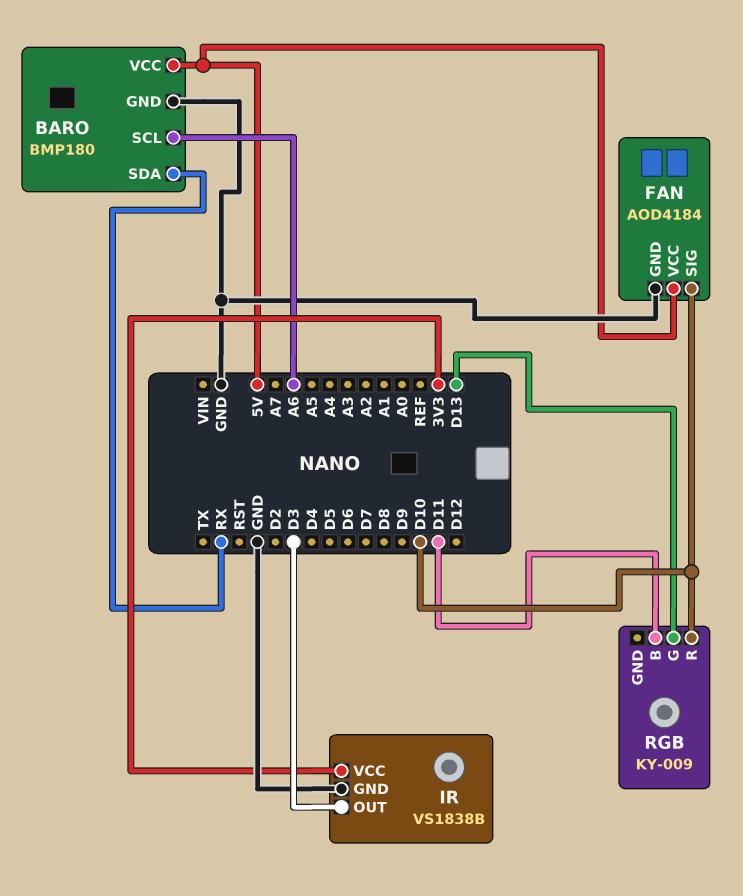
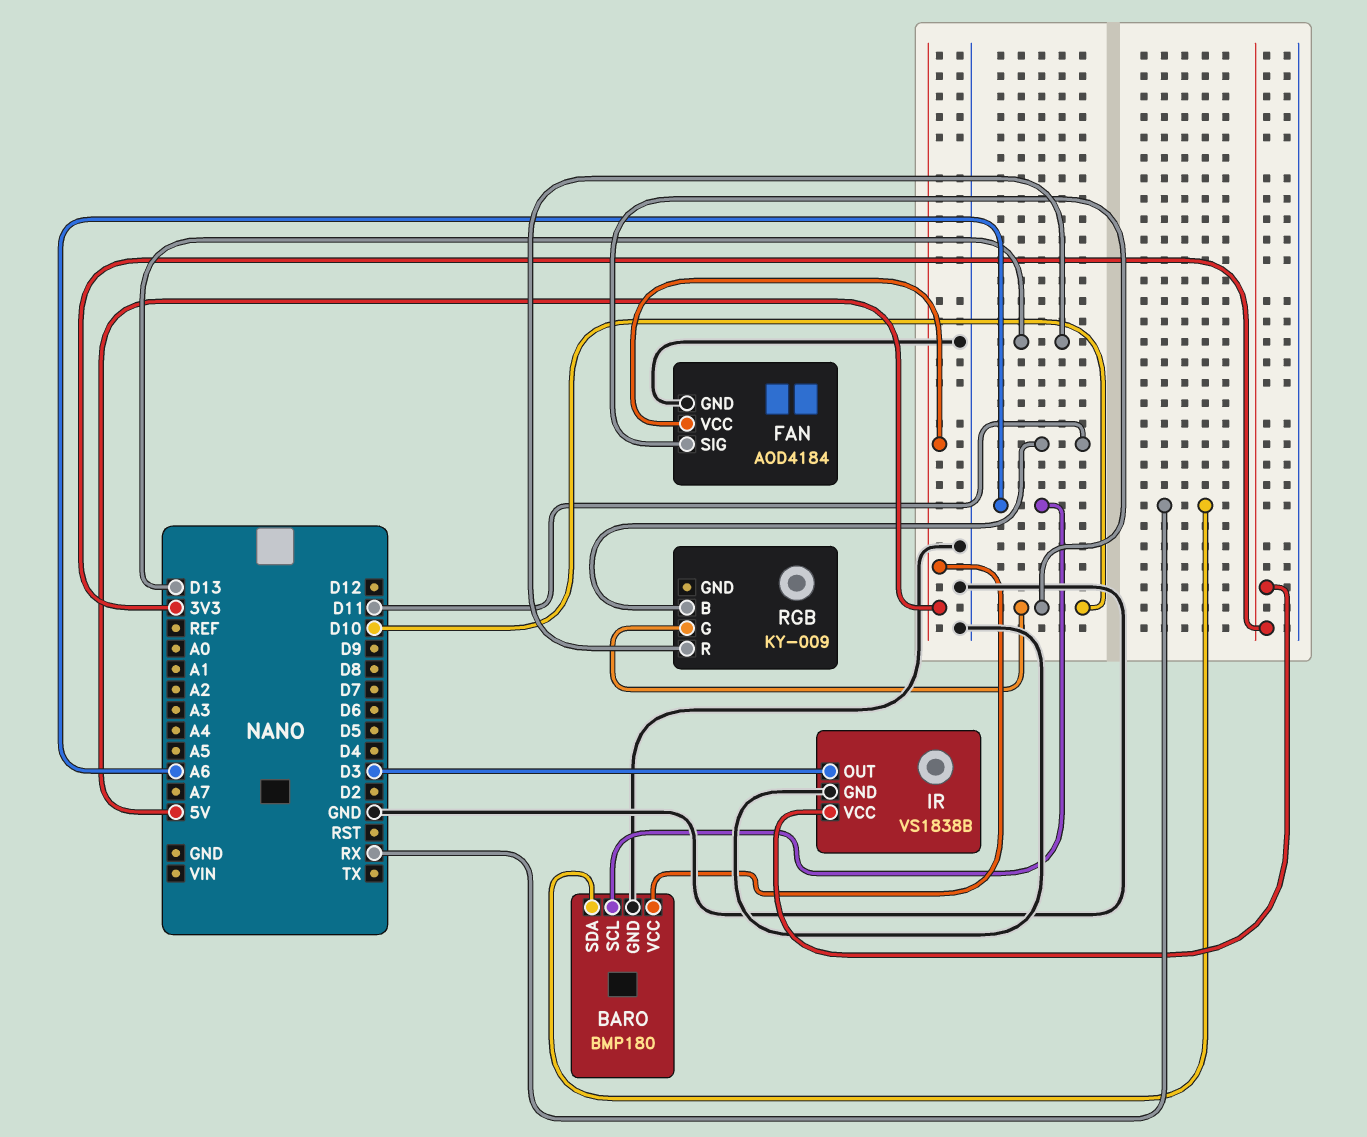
RGB pin G: D13 -> D10
RGB pin R: D10 -> D13

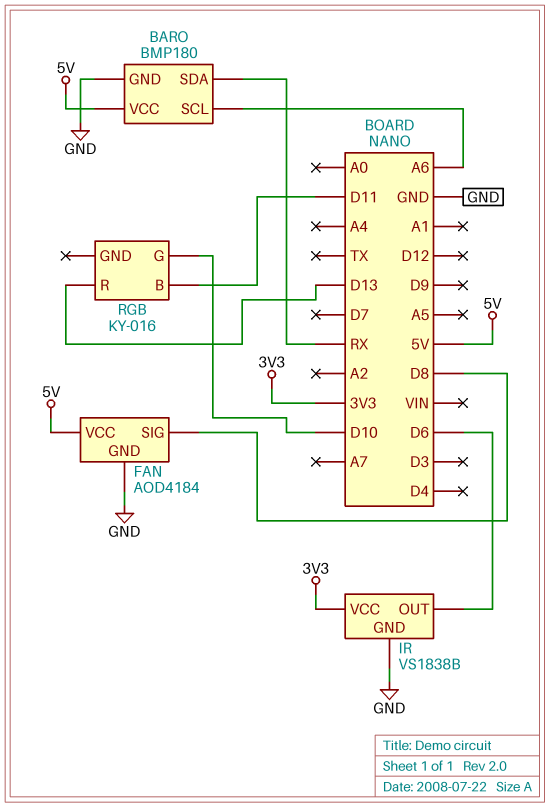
FAN pin SIG: D10 -> D8
IR pin OUT: D3 -> D6
RGB: KY-009 -> KY-016

